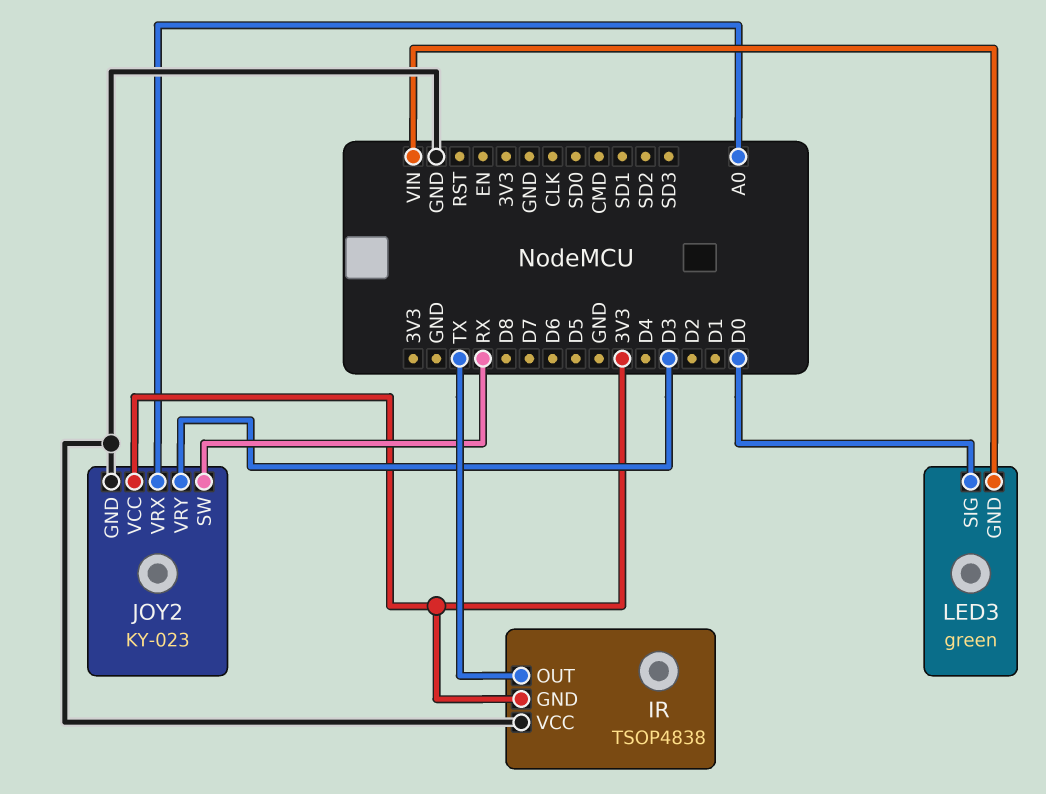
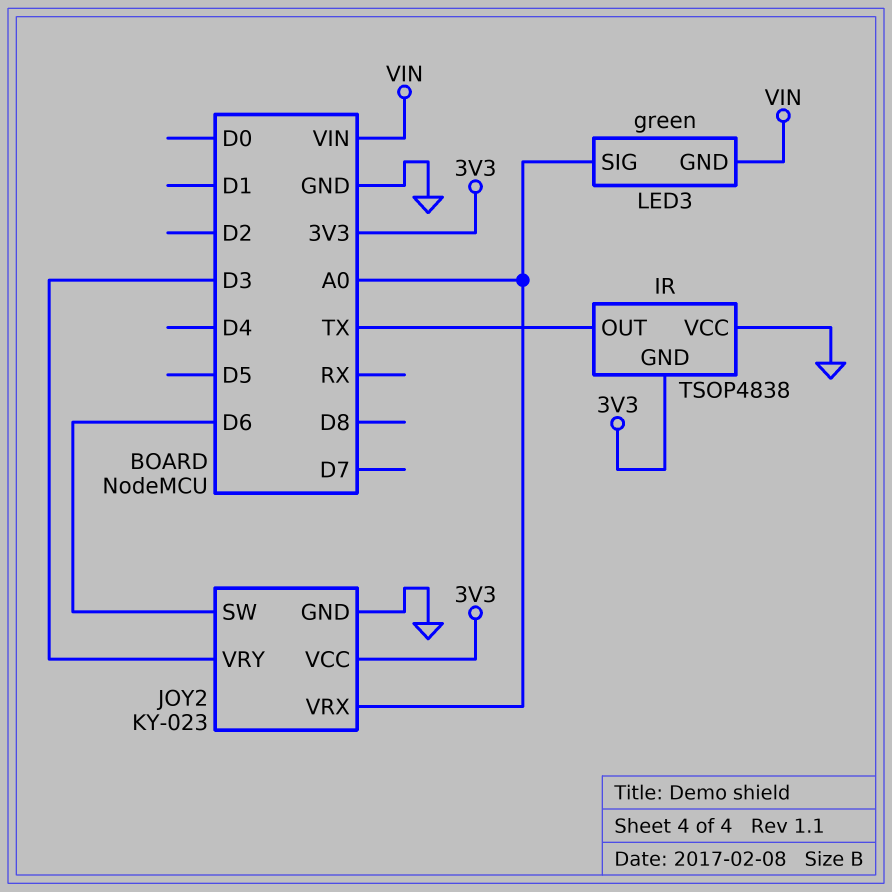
JOY2 pin SW: RX -> D6
LED3 pin SIG: D0 -> A0

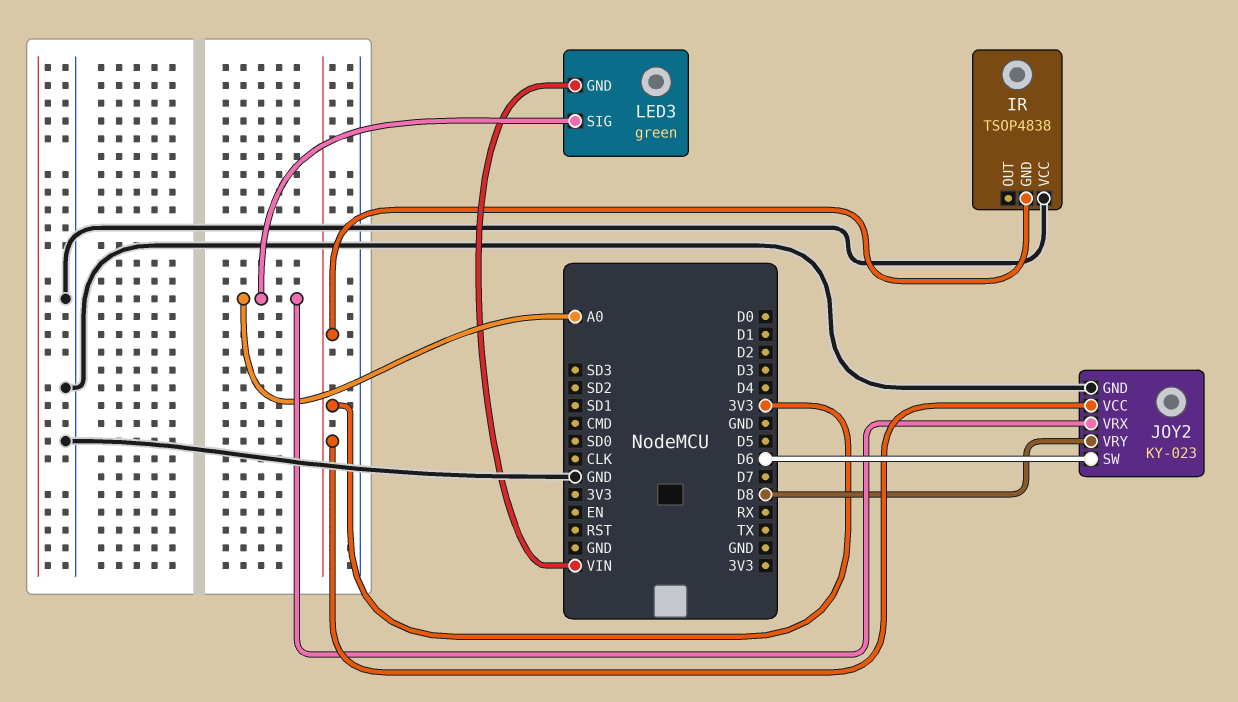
IR pin OUT: TX -> none
JOY2 pin VRY: D3 -> D8

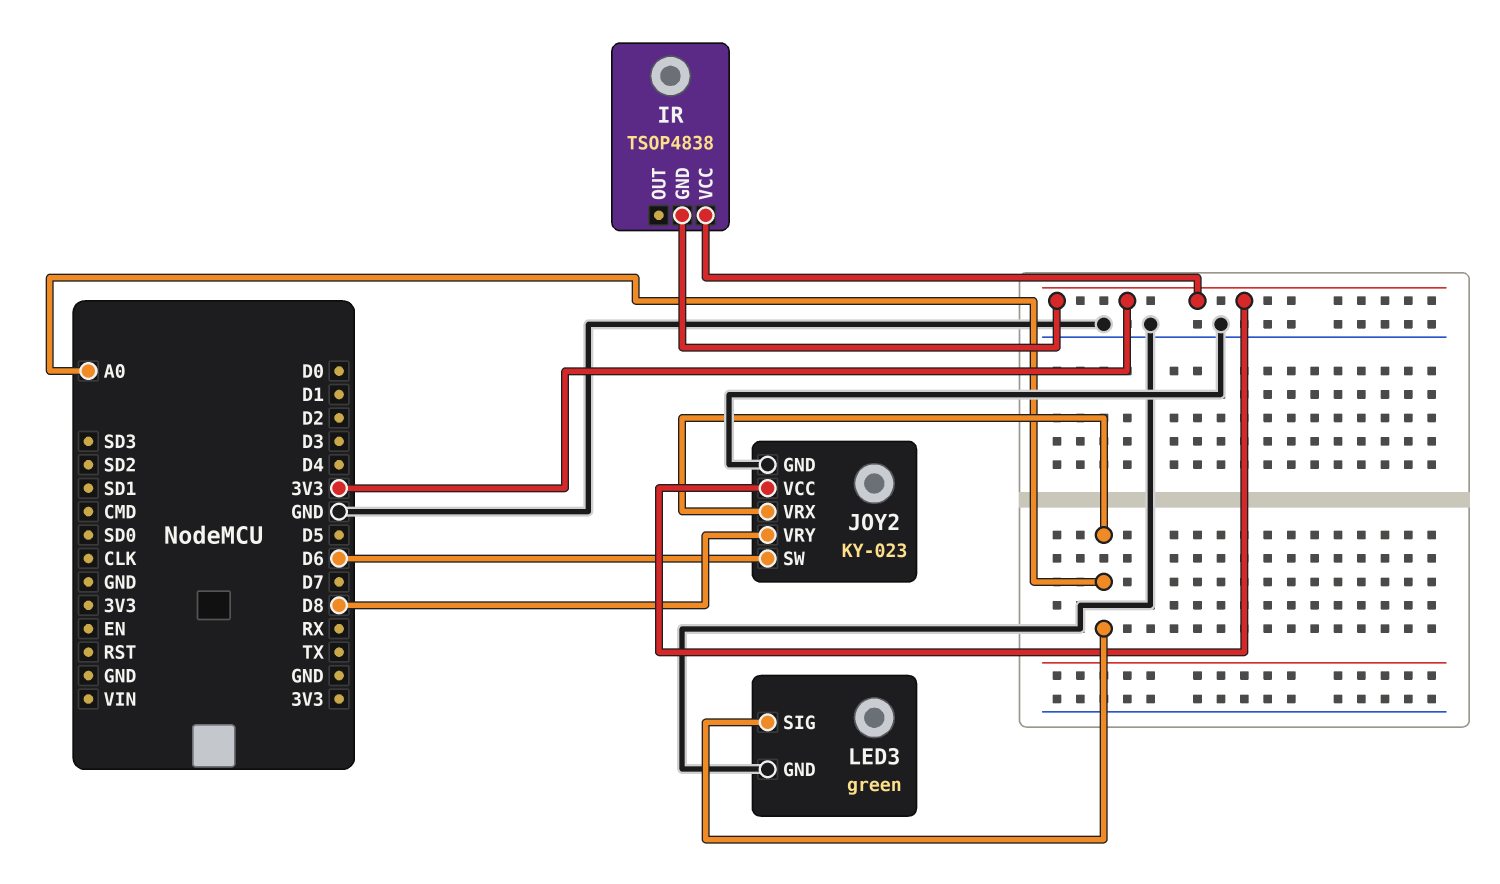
IR pin VCC: GND -> 3V3
LED3 pin GND: VIN -> GND

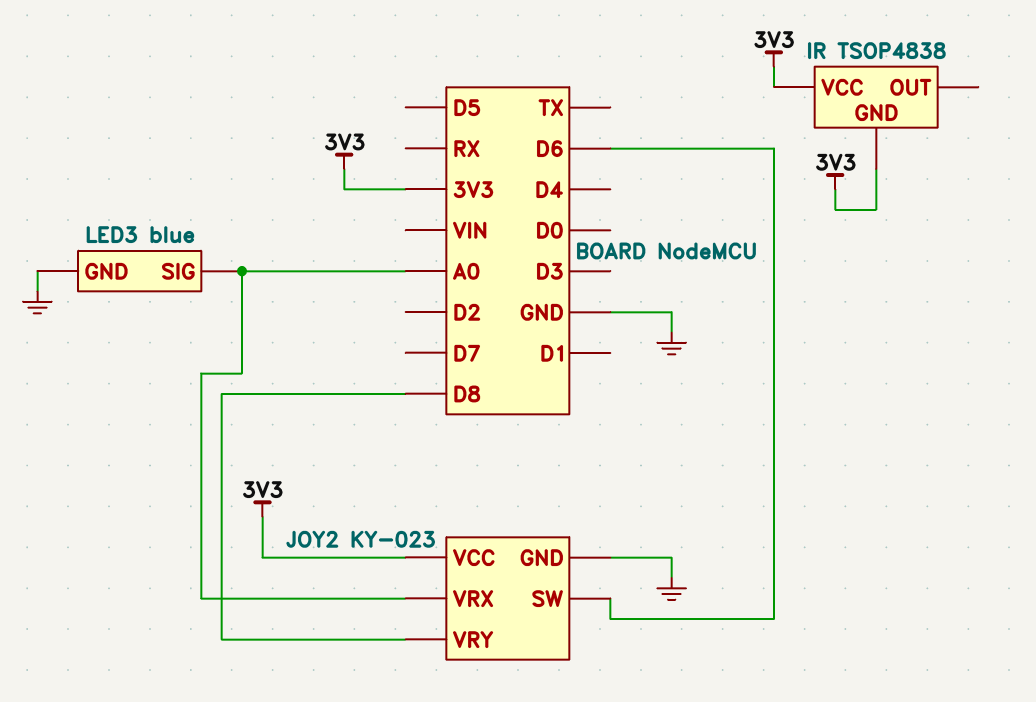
LED3: green -> blue

